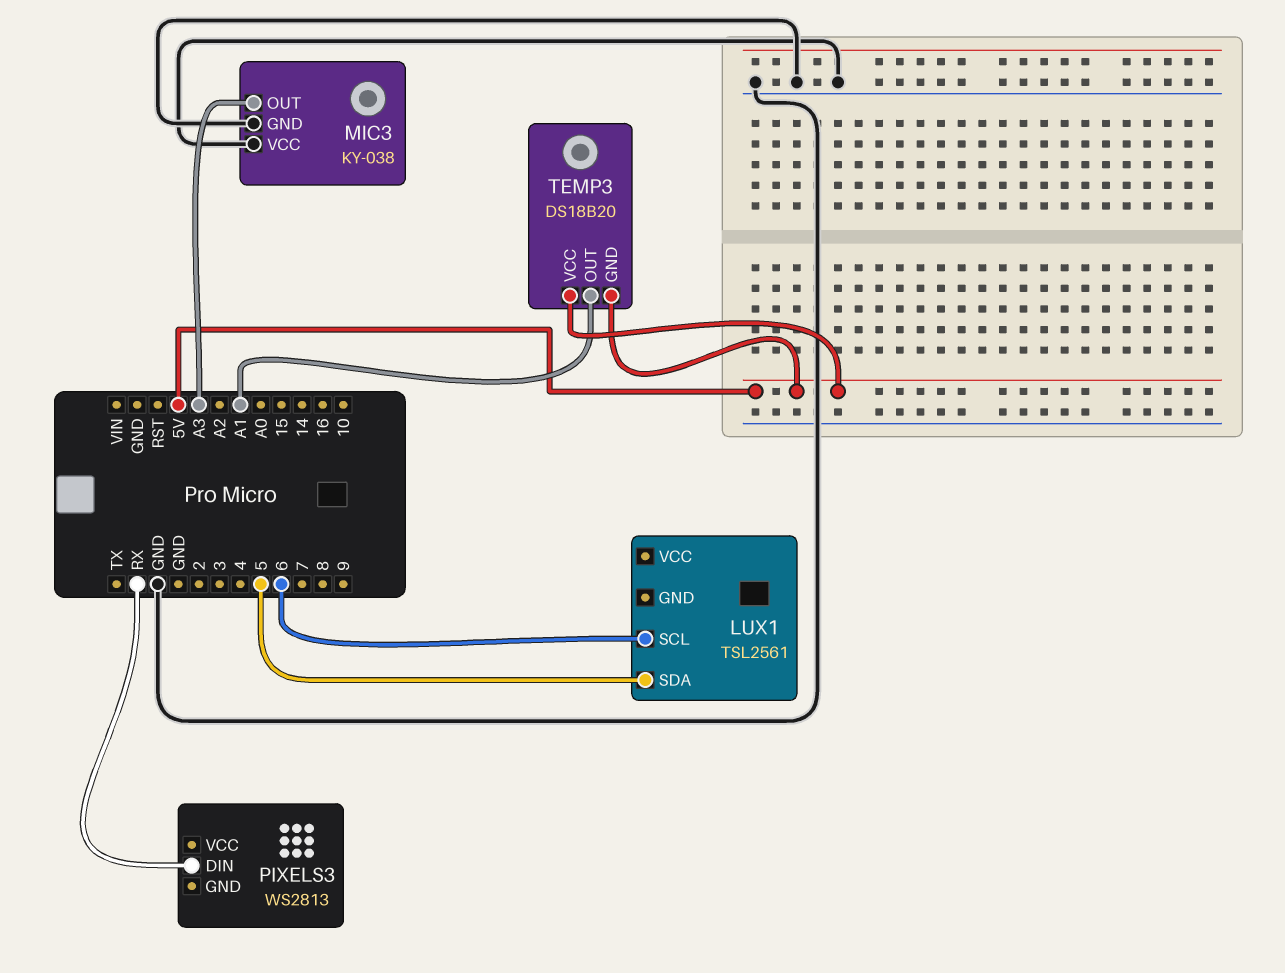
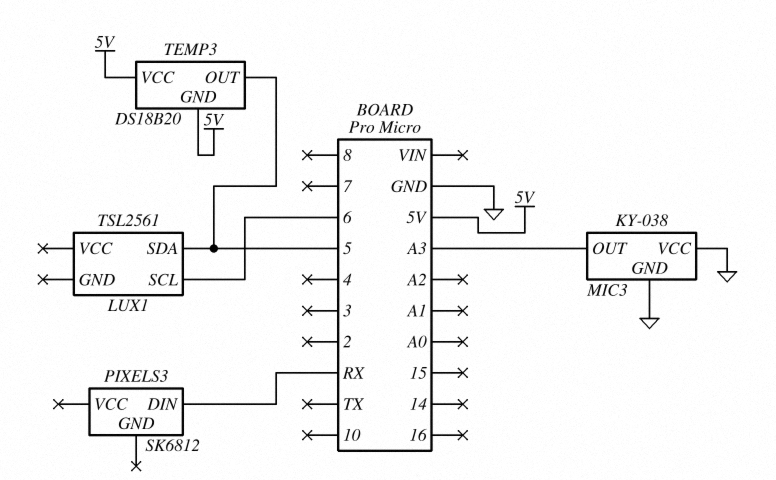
PIXELS3: WS2813 -> SK6812
TEMP3 pin OUT: A1 -> 5

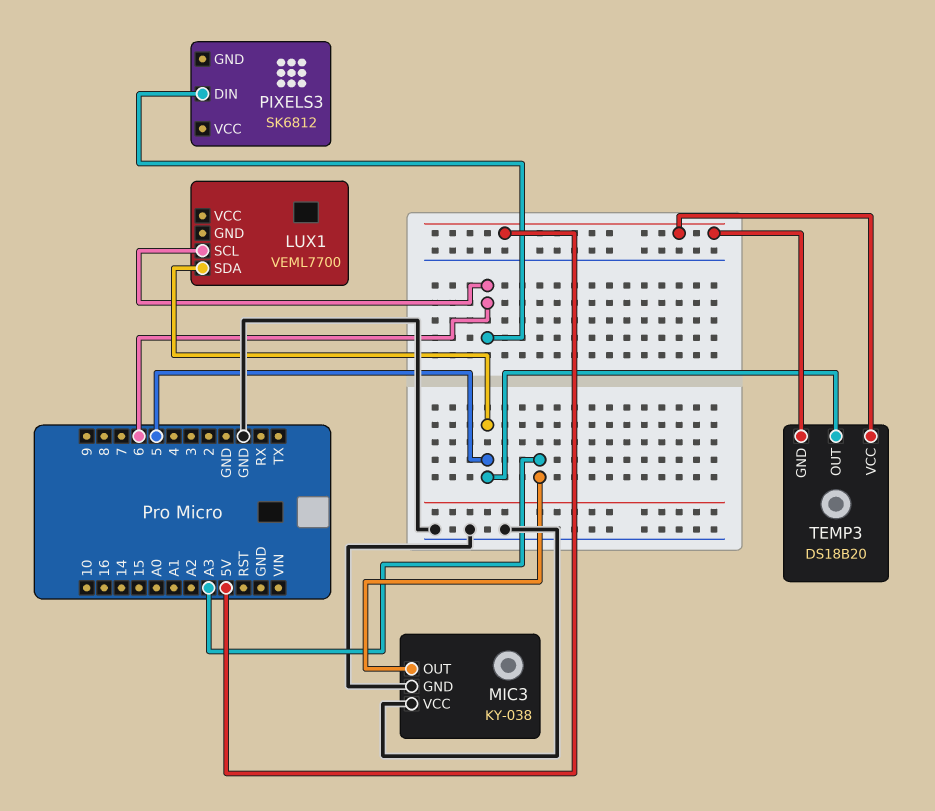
LUX1: TSL2561 -> VEML7700
PIXELS3 pin DIN: RX -> 6

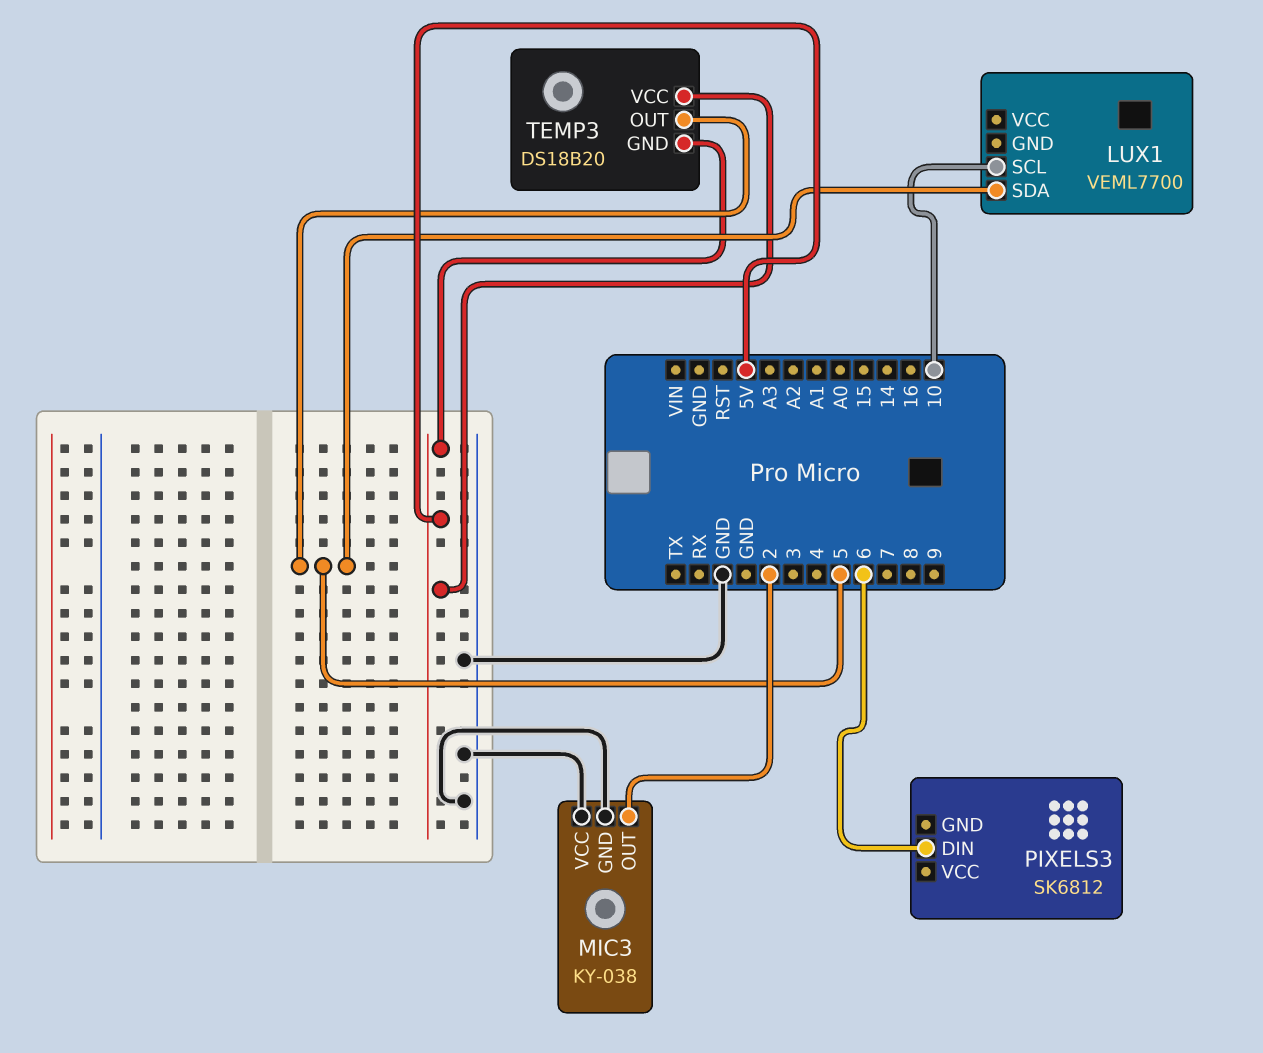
LUX1 pin SCL: 6 -> 10
MIC3 pin OUT: A3 -> 2

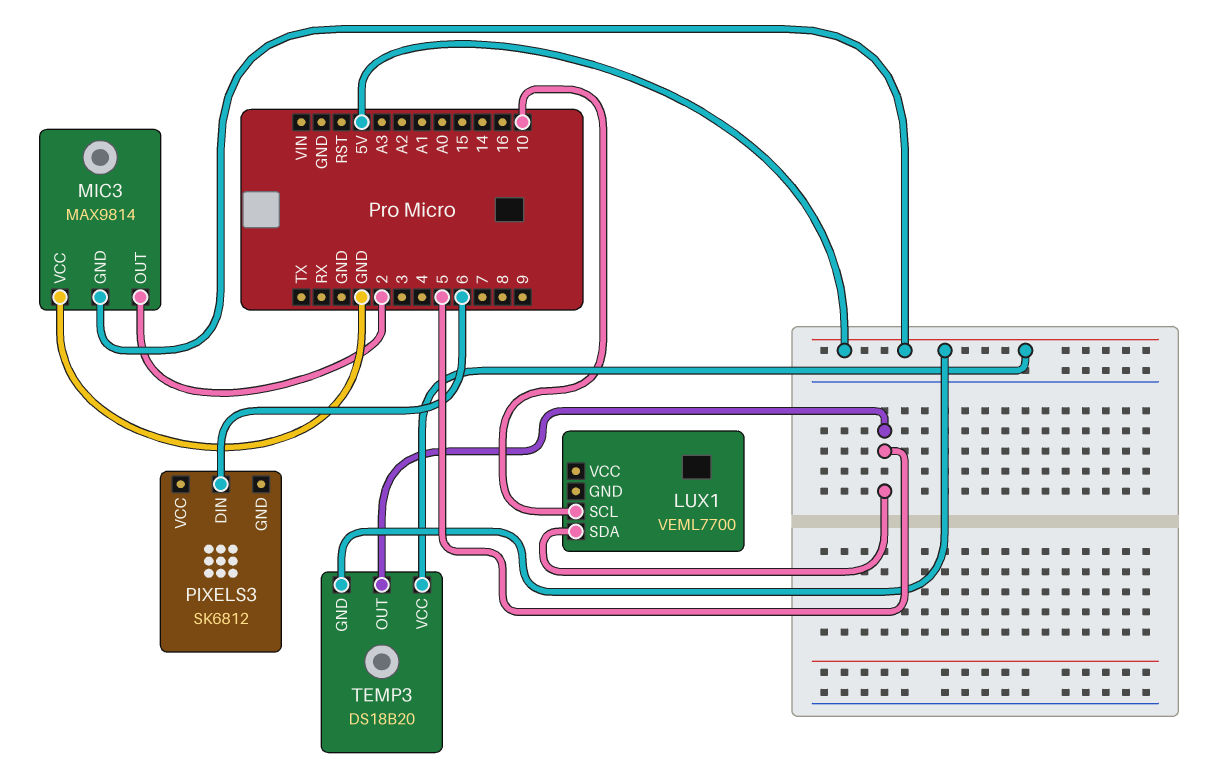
MIC3: KY-038 -> MAX9814
MIC3 pin GND: GND -> 5V

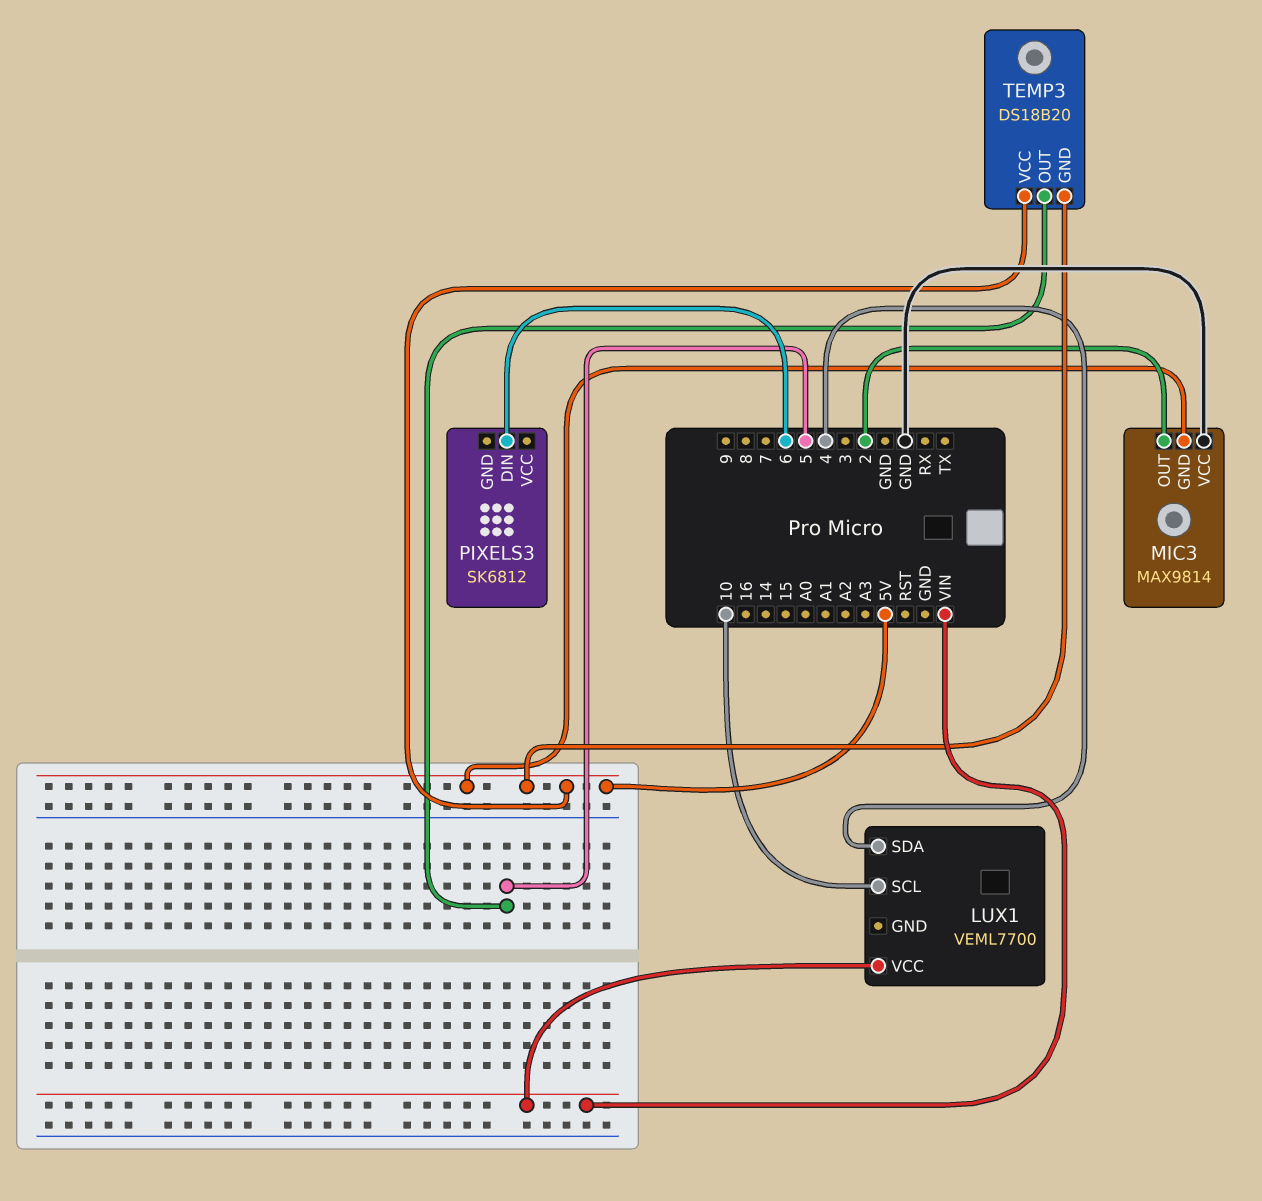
LUX1 pin SDA: 5 -> 4
LUX1 pin VCC: none -> VIN

